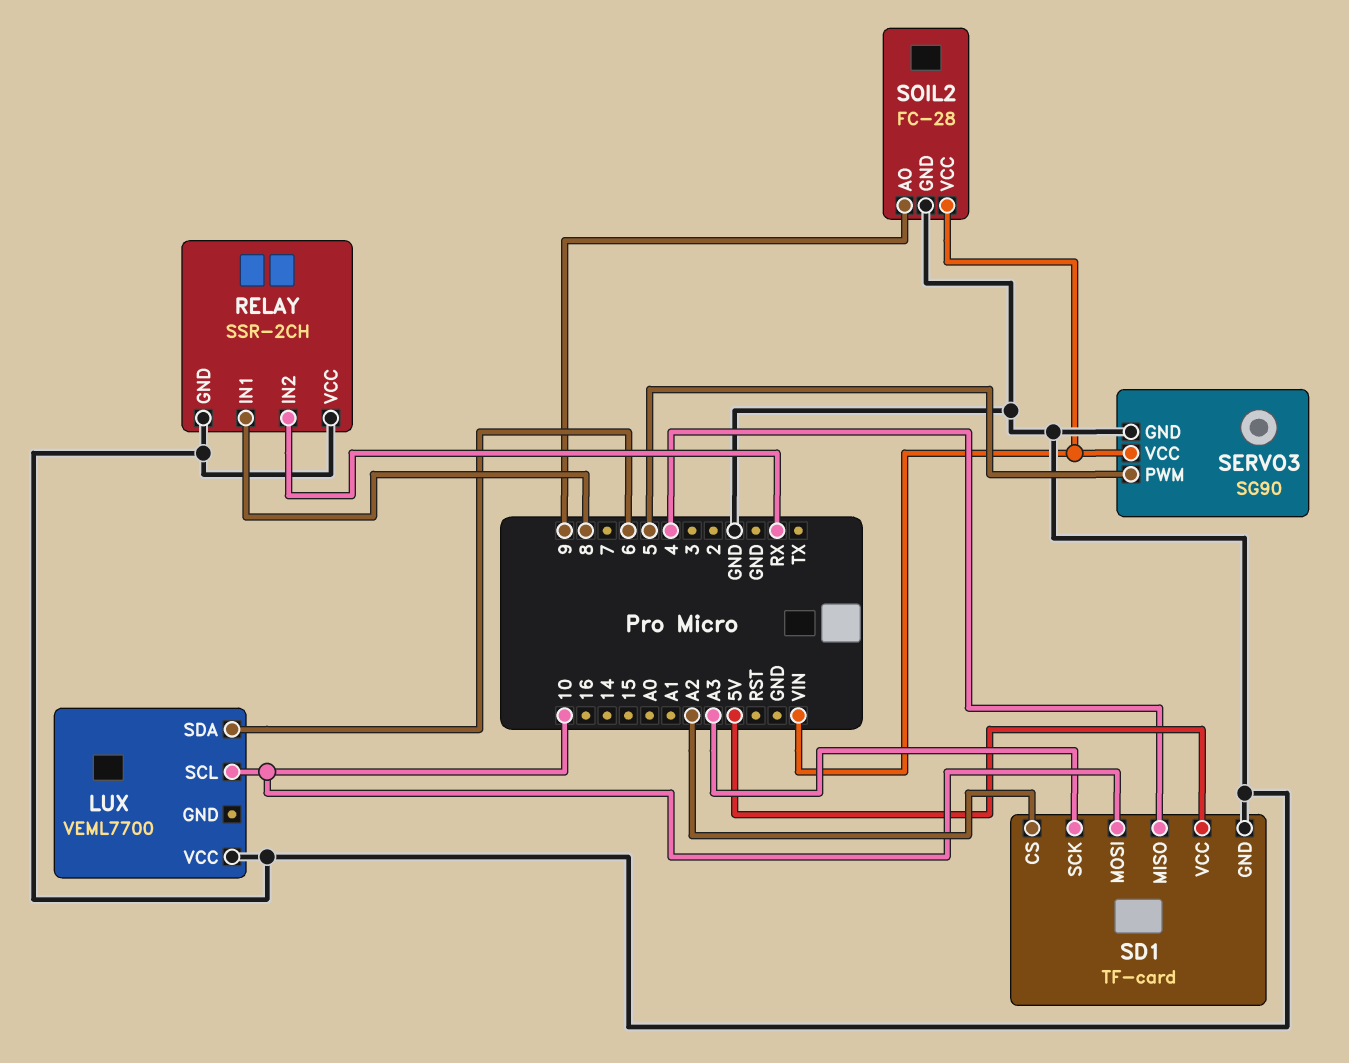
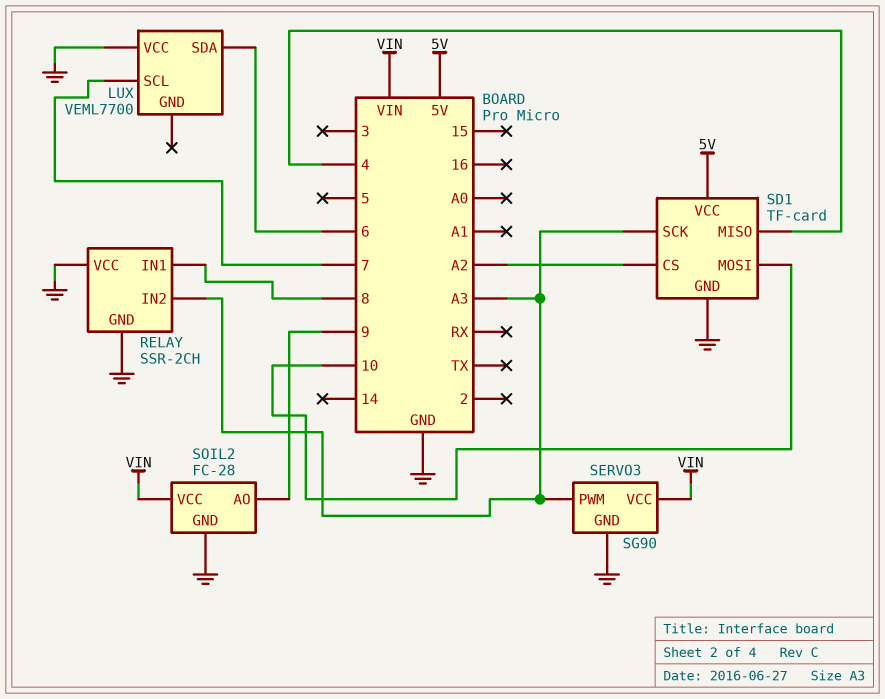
LUX pin SCL: 10 -> 7
RELAY pin IN2: RX -> A3
SERVO3 pin PWM: 5 -> A3

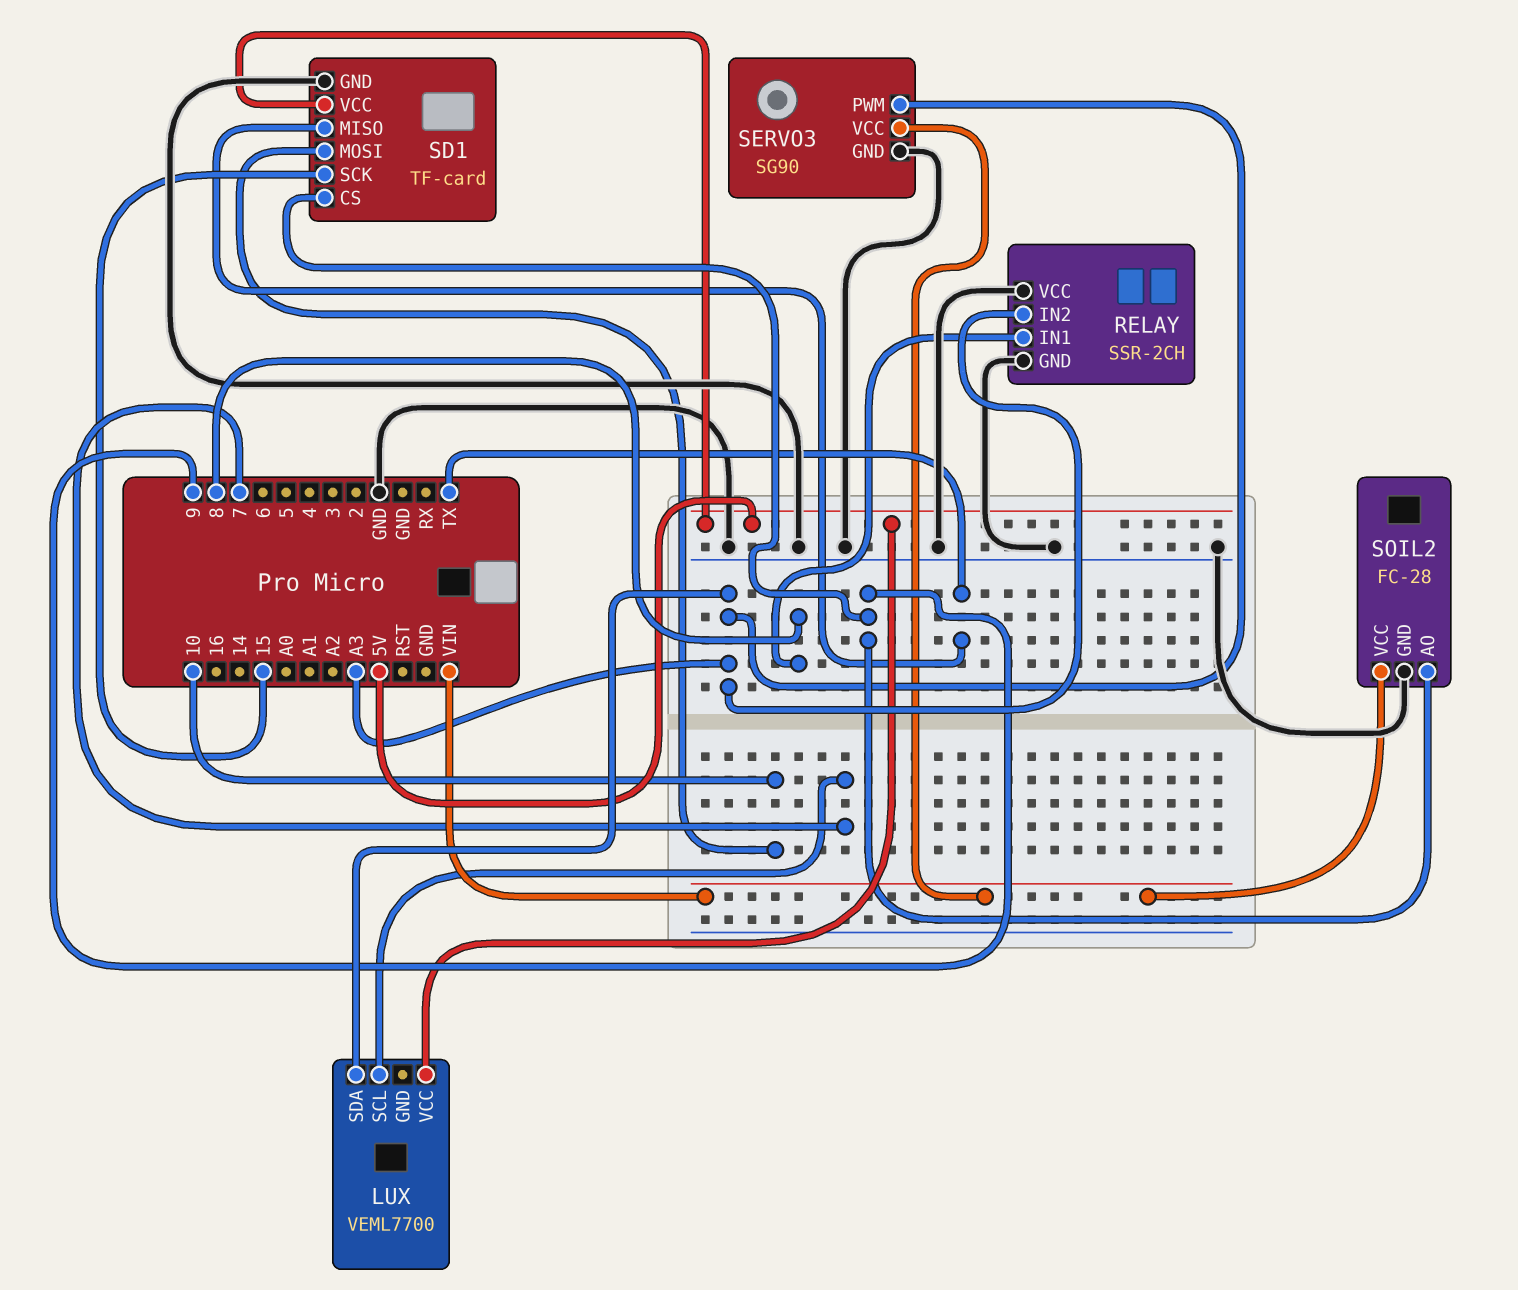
LUX pin SDA: 6 -> A3
LUX pin VCC: GND -> 5V
SD1 pin CS: A2 -> 9
SD1 pin MISO: 4 -> TX
SD1 pin SCK: A3 -> 15

